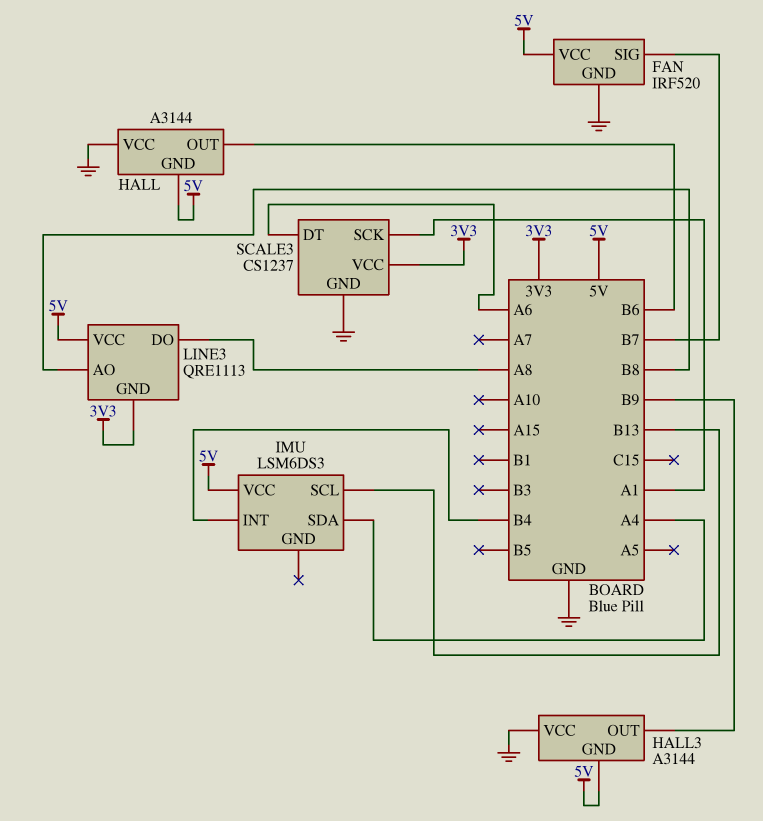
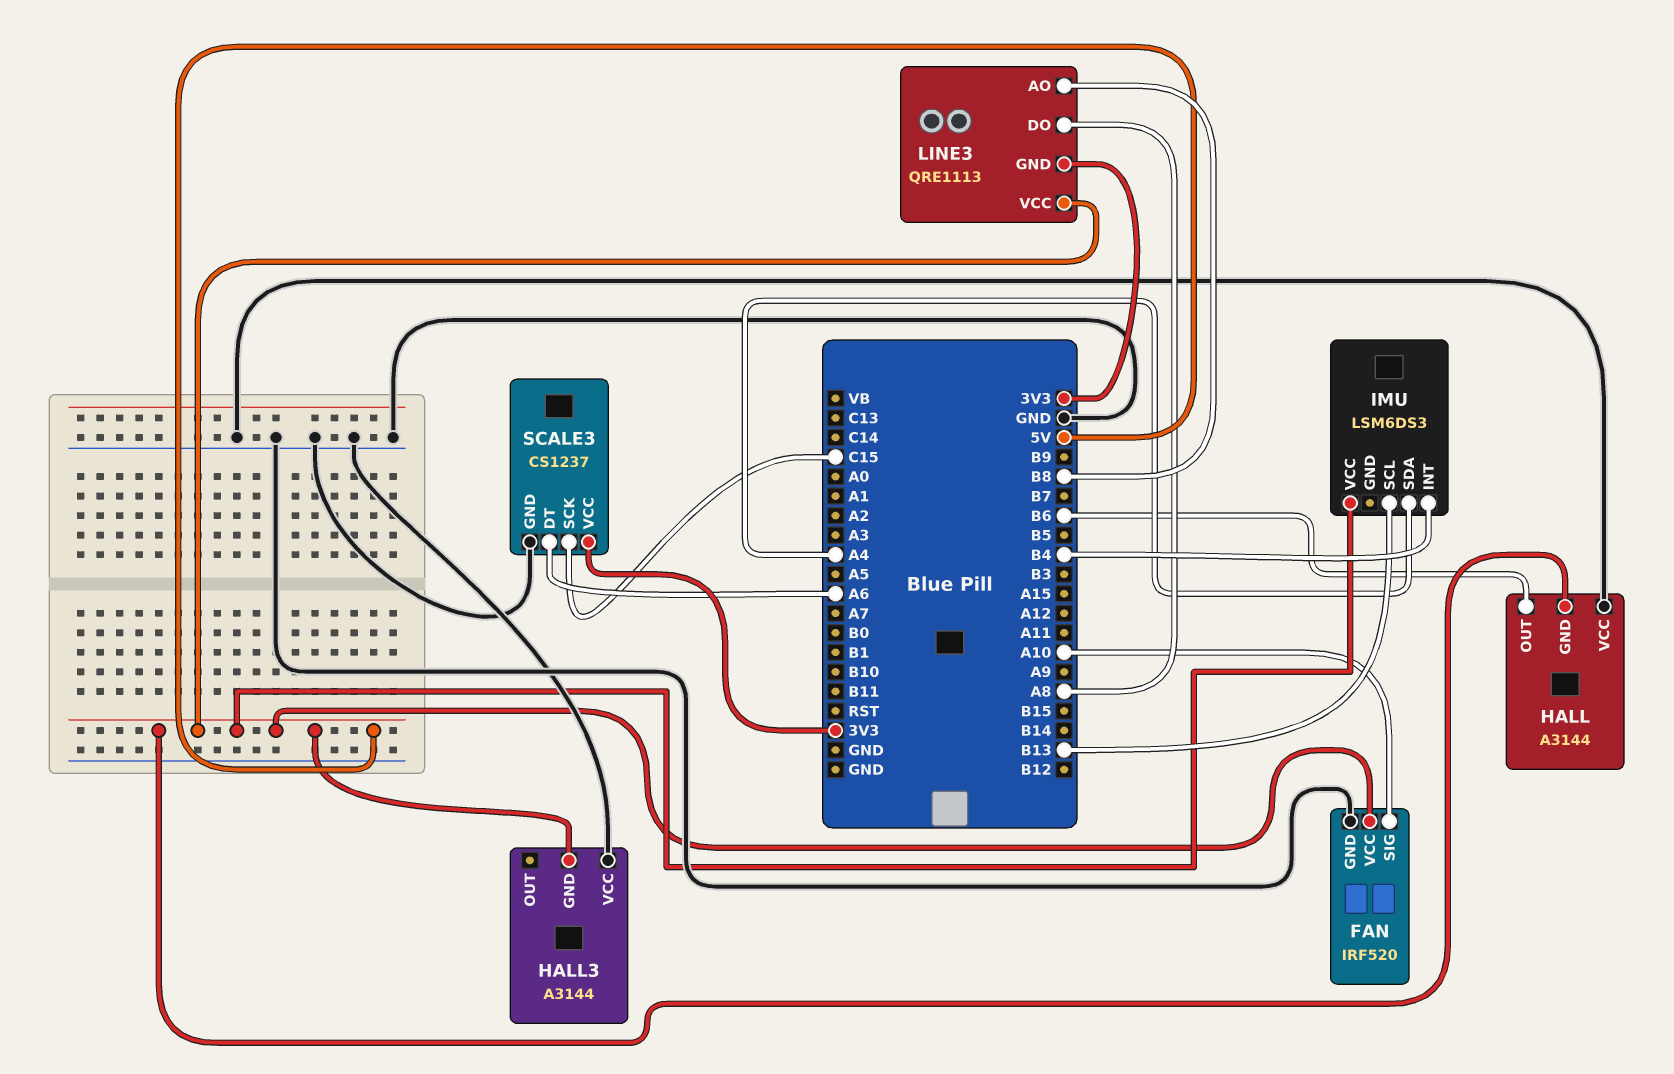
FAN pin SIG: B7 -> A10
HALL3 pin OUT: B9 -> none
SCALE3 pin SCK: A1 -> C15

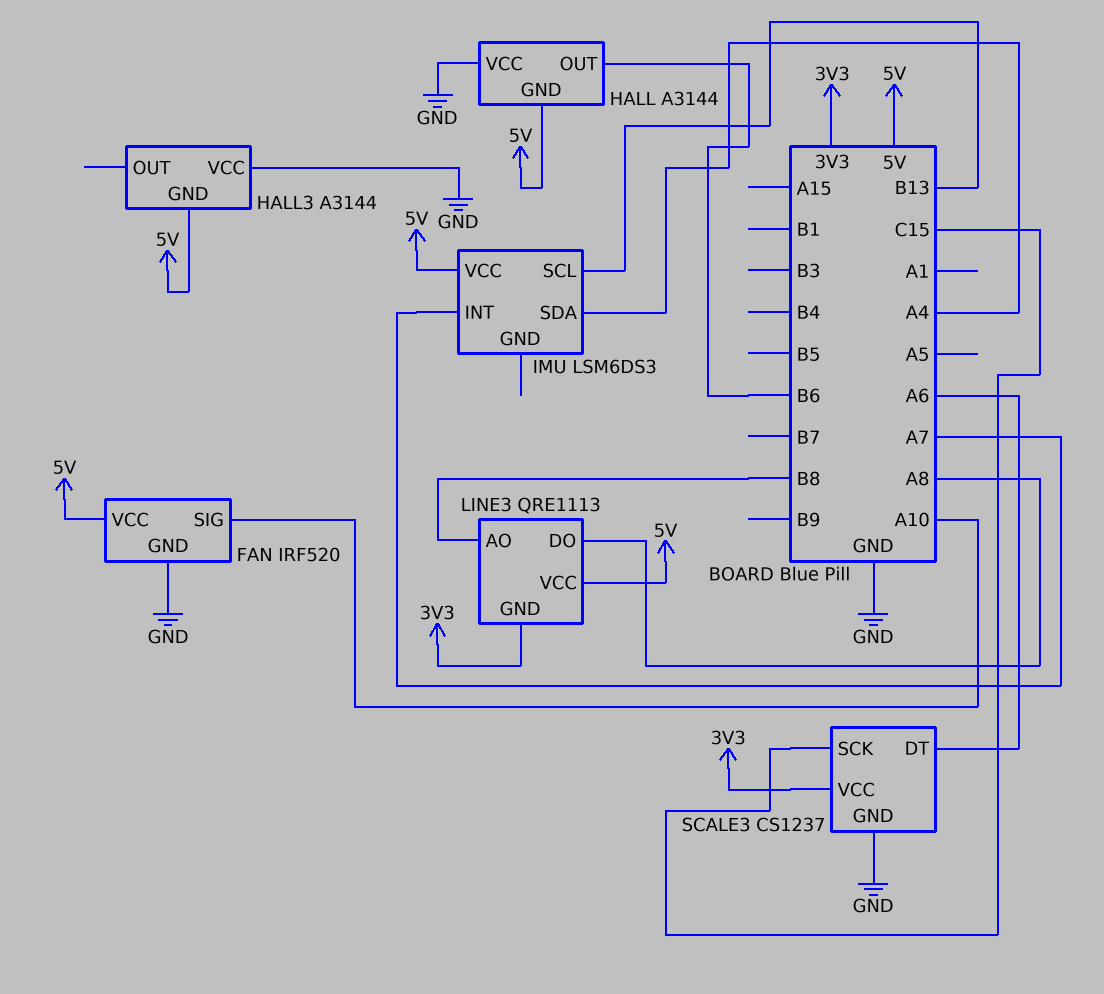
IMU pin INT: B4 -> A7

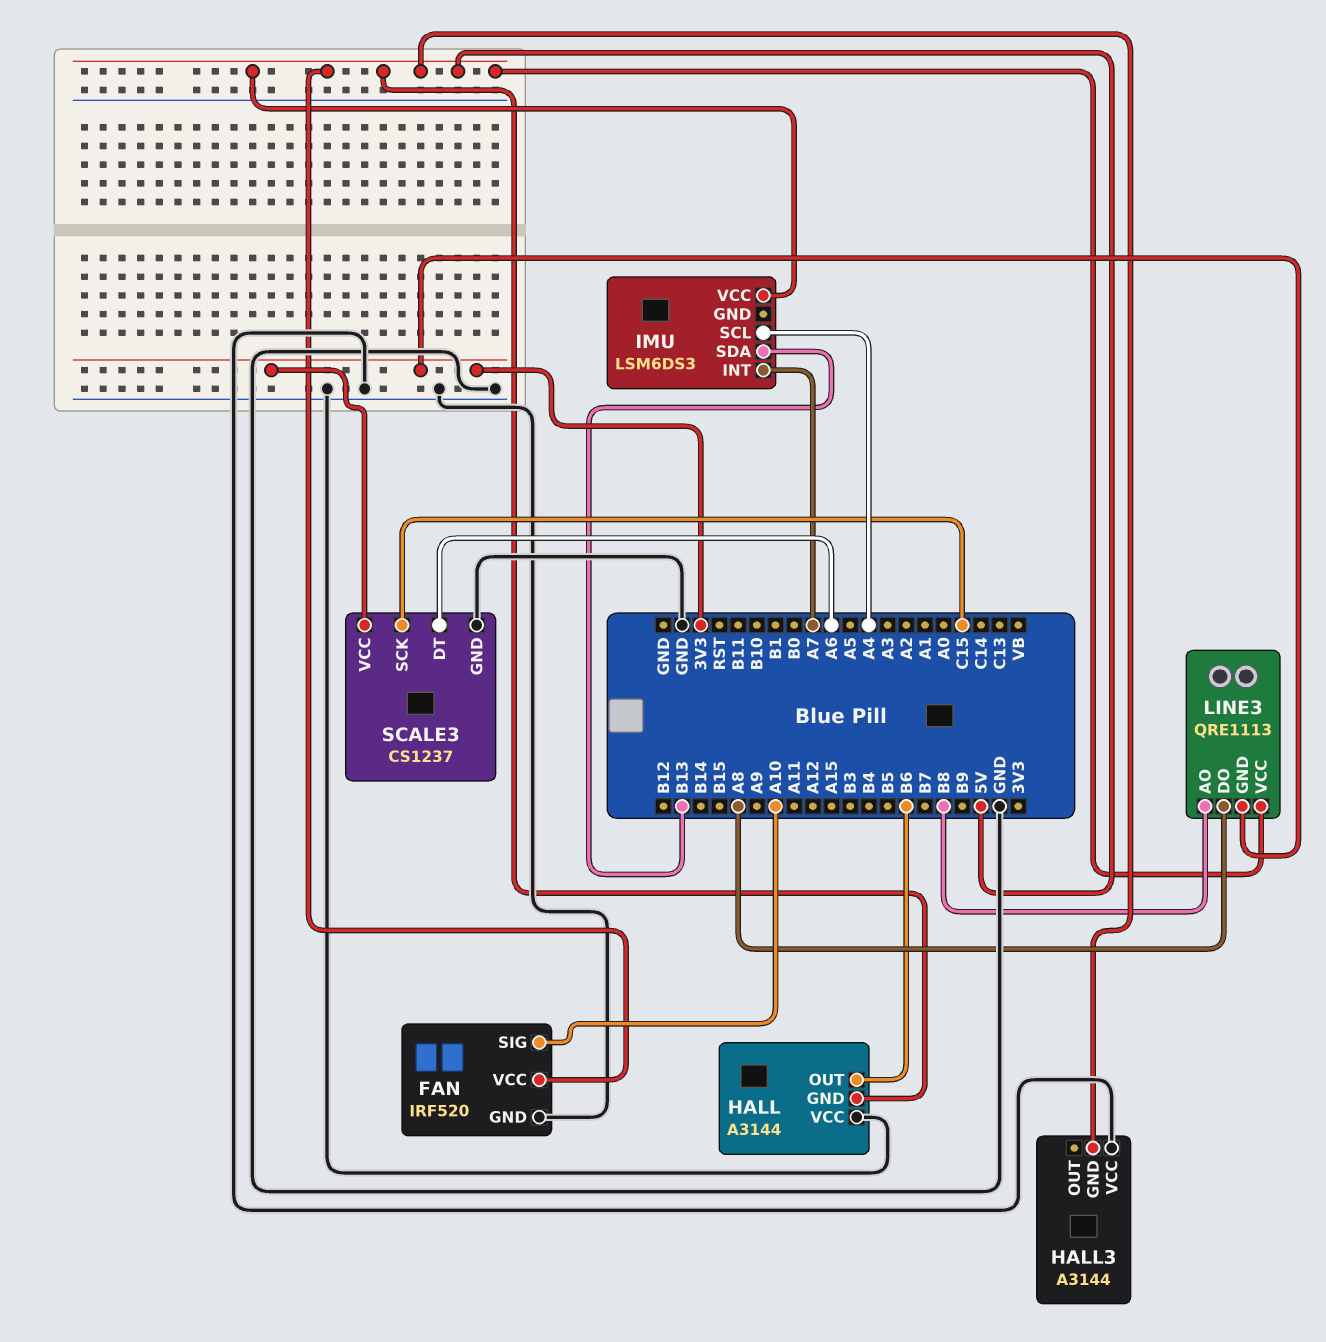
IMU pin SCL: B13 -> A4
IMU pin SDA: A4 -> B13

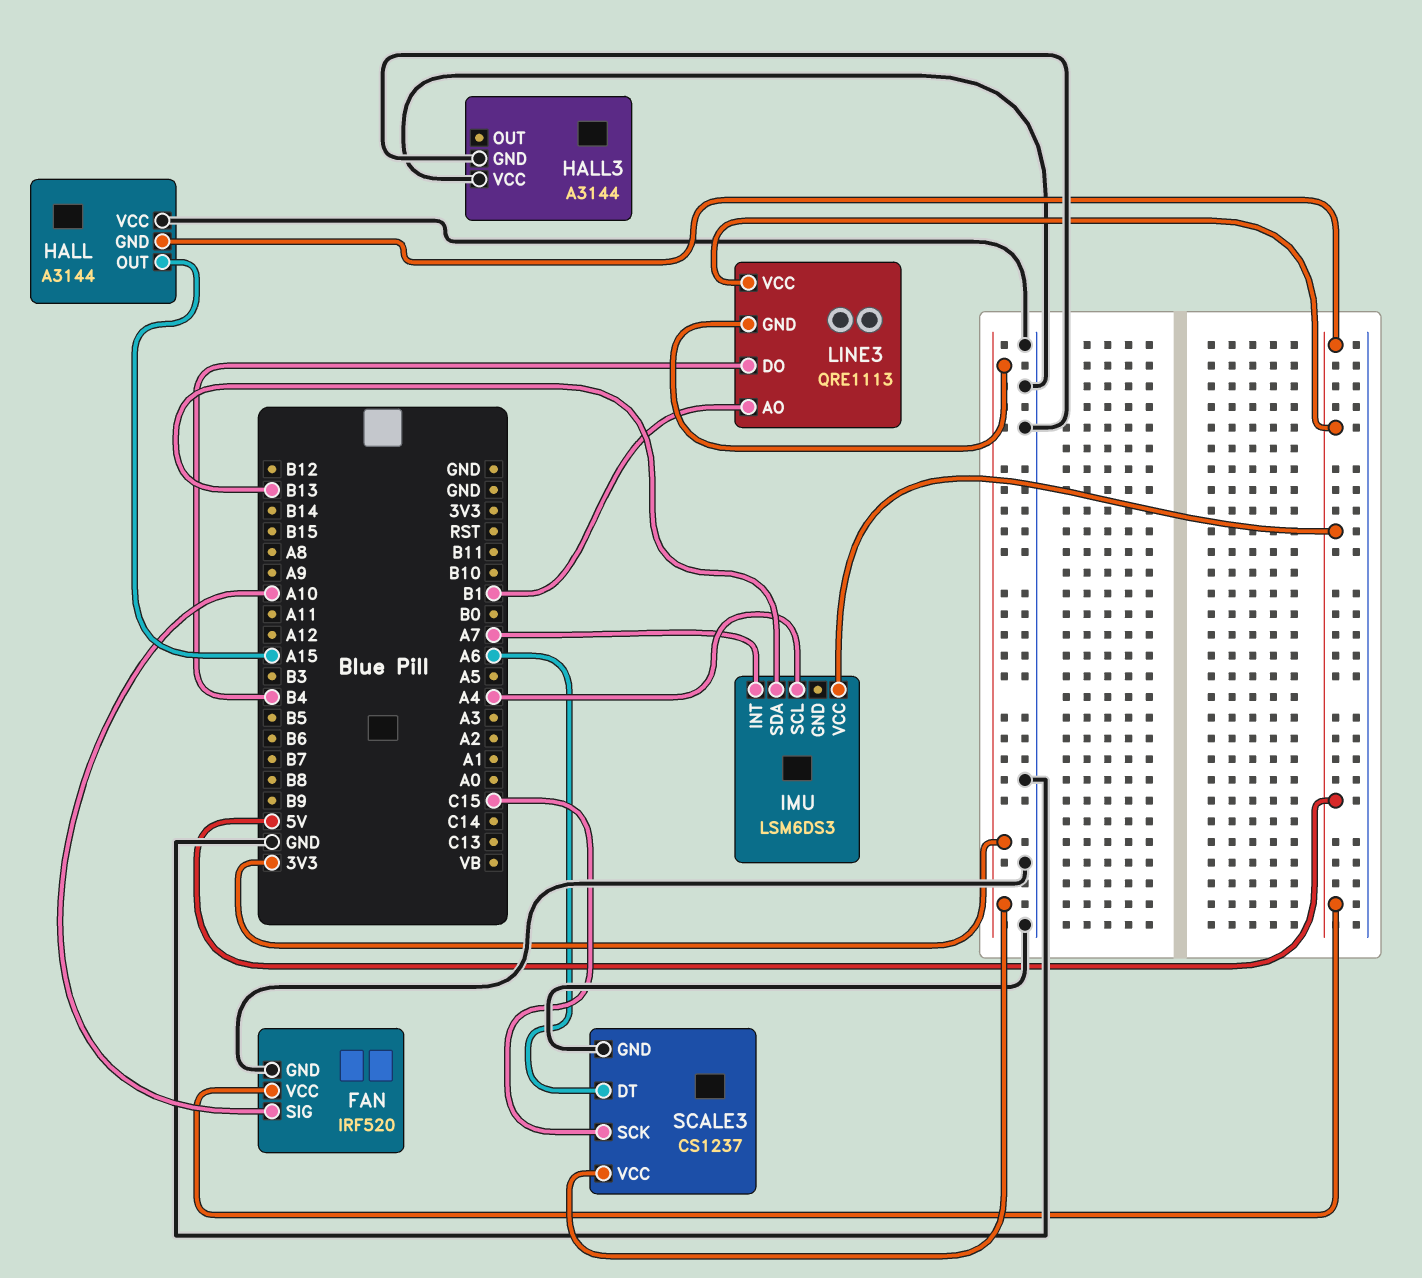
HALL pin OUT: B6 -> A15
HALL3 pin GND: 5V -> GND
LINE3 pin AO: B8 -> B1
LINE3 pin DO: A8 -> B4

